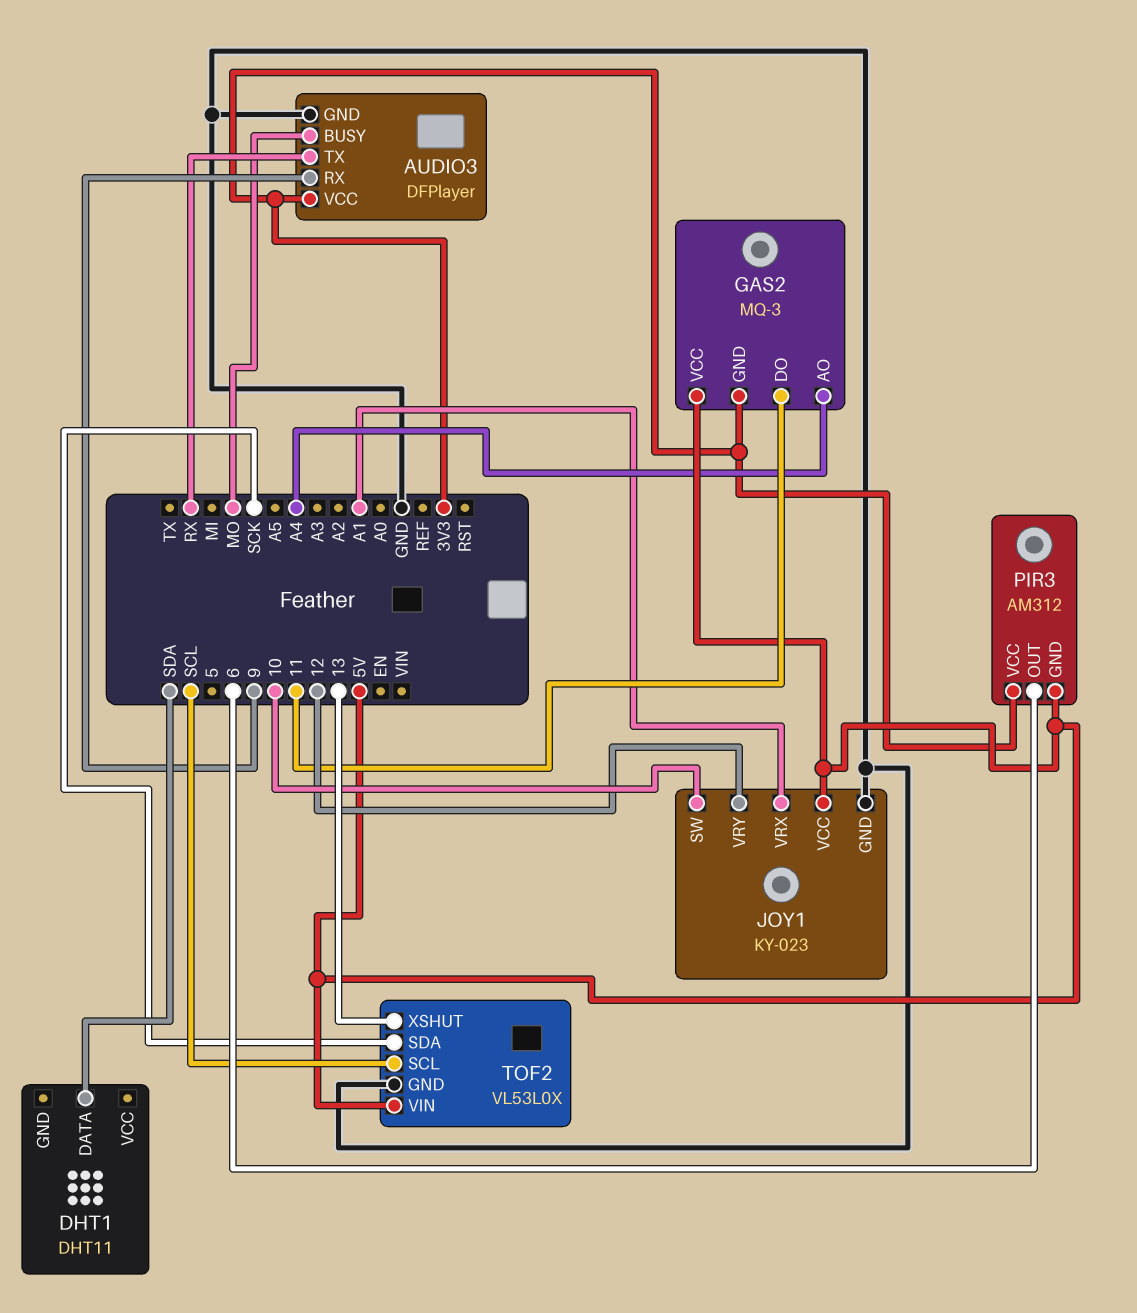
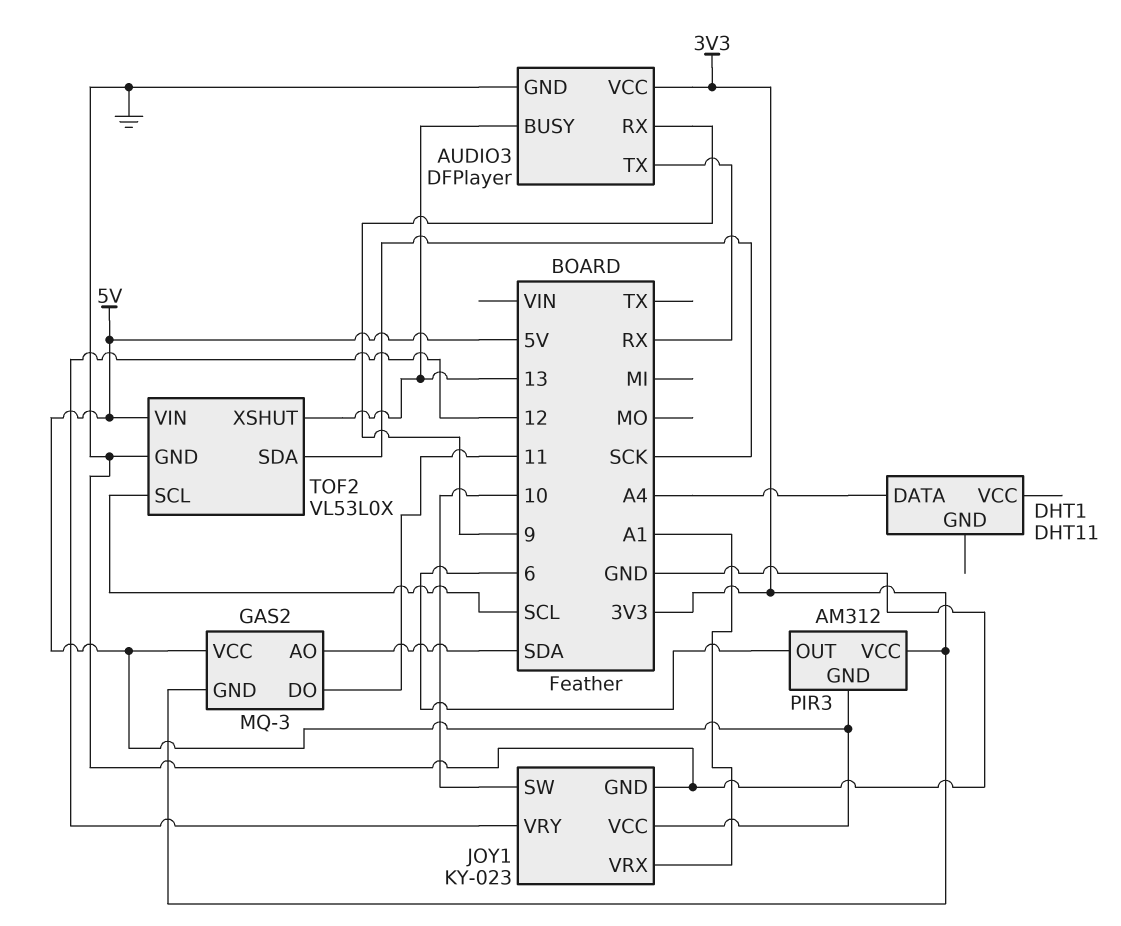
AUDIO3 pin BUSY: MO -> 13
DHT1 pin DATA: SDA -> A4
GAS2 pin AO: A4 -> SDA

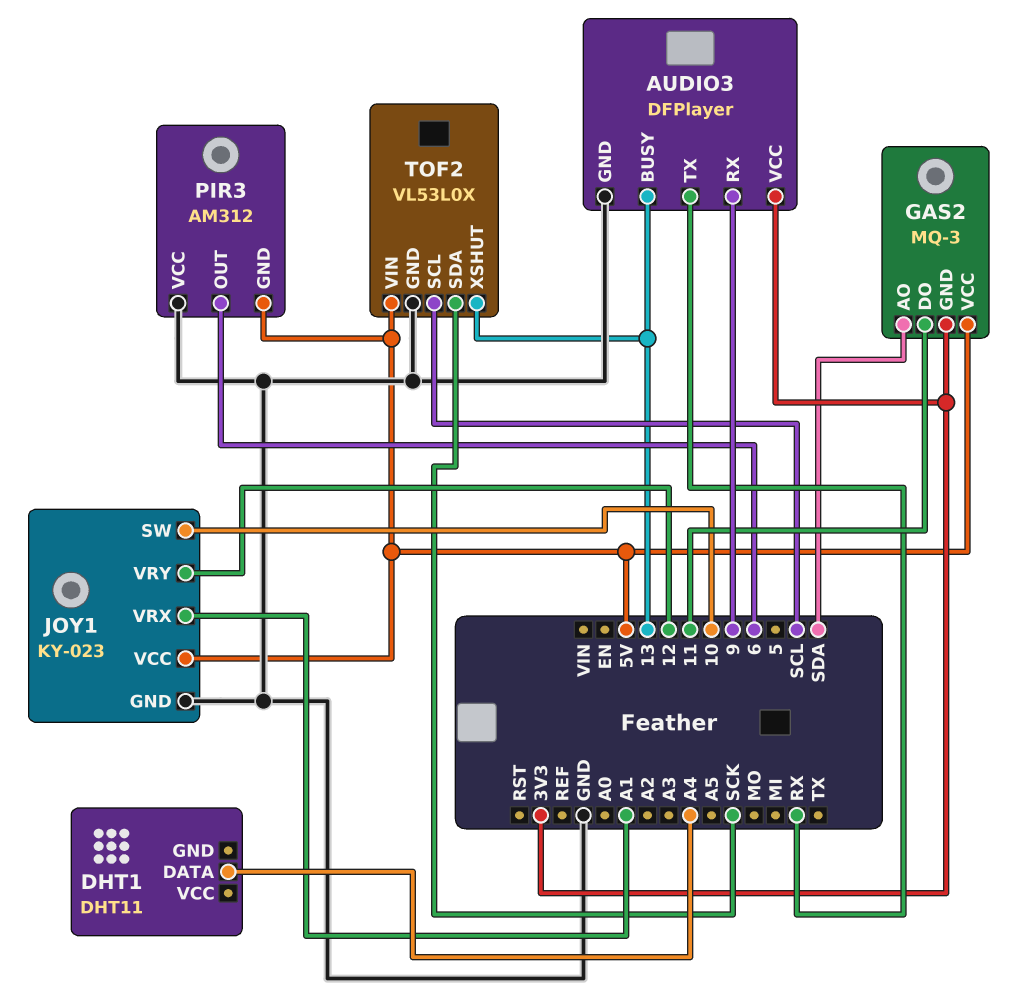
PIR3 pin VCC: 3V3 -> GND

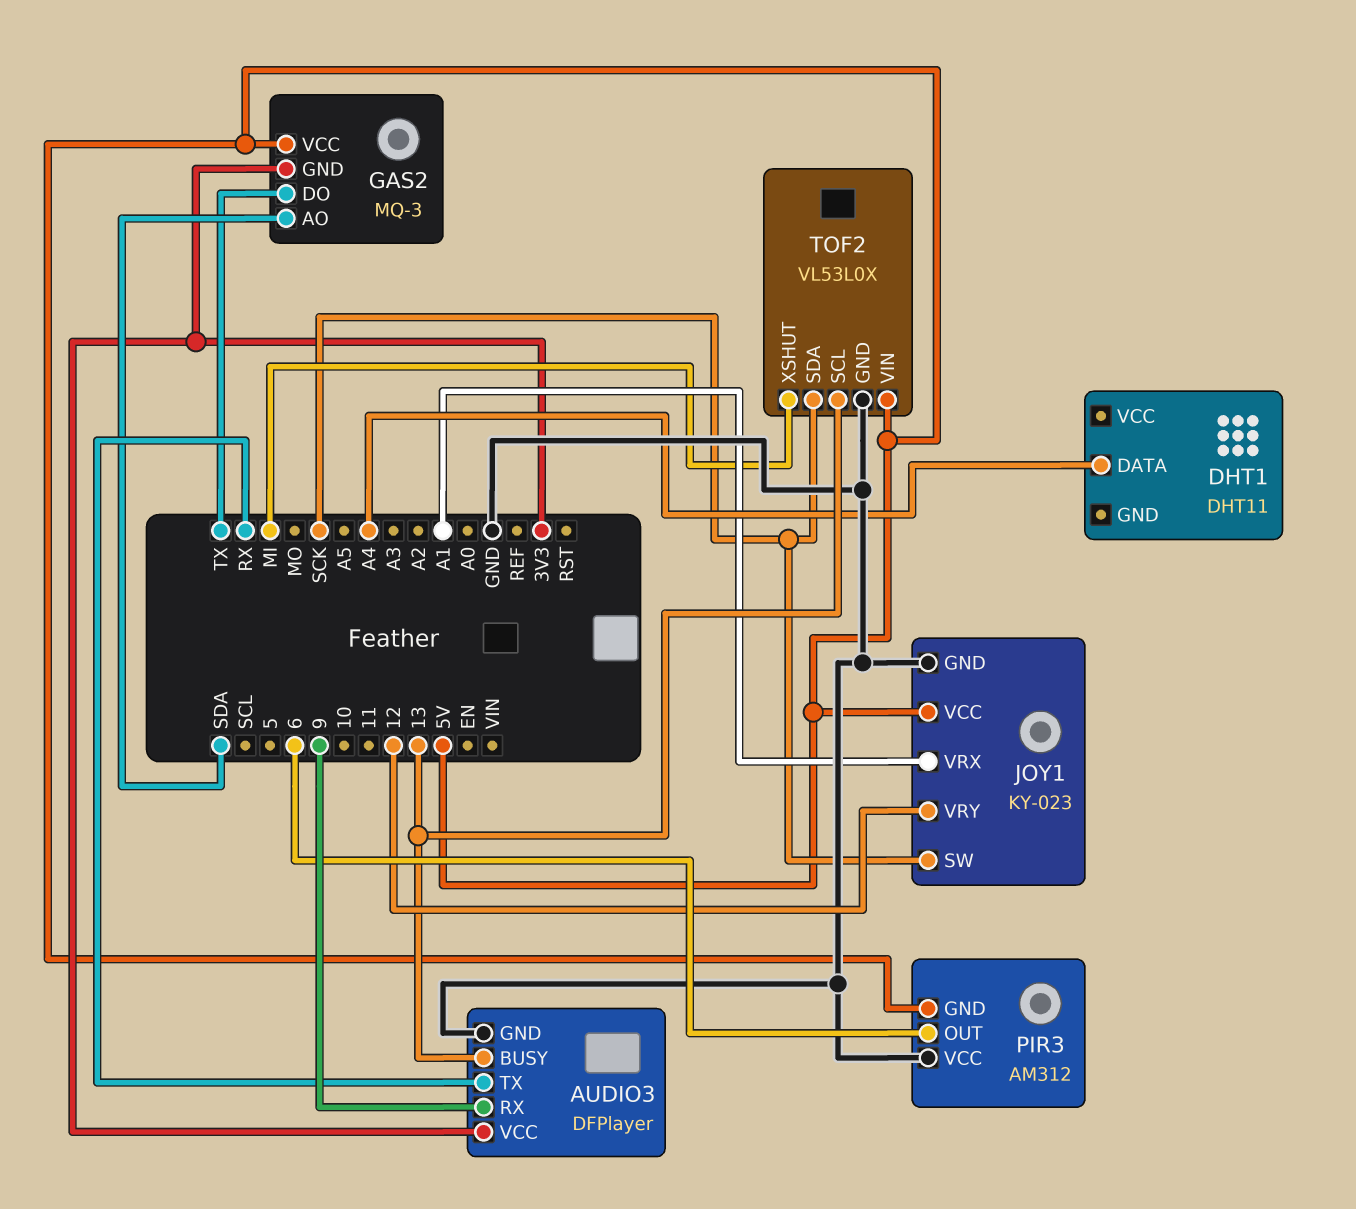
GAS2 pin DO: 11 -> TX
JOY1 pin SW: 10 -> SCK
TOF2 pin SCL: SCL -> 13
TOF2 pin XSHUT: 13 -> MI

